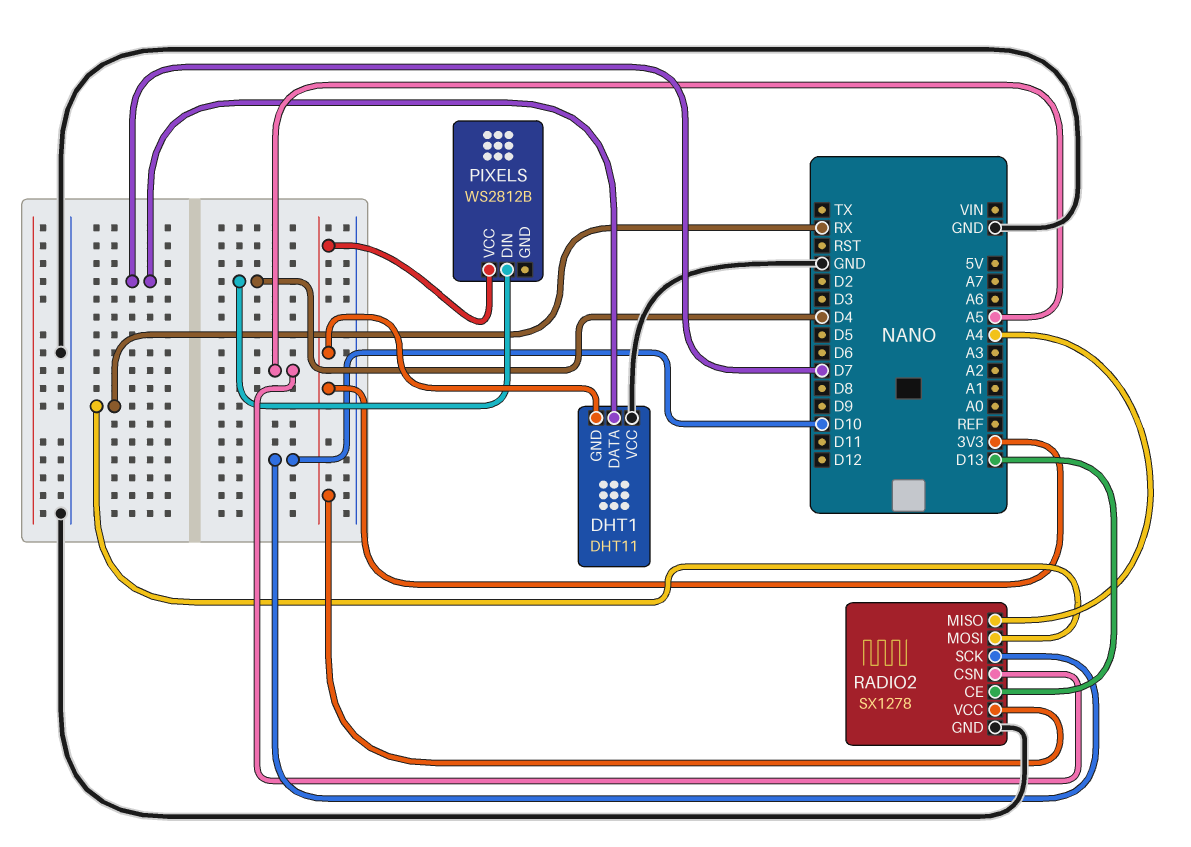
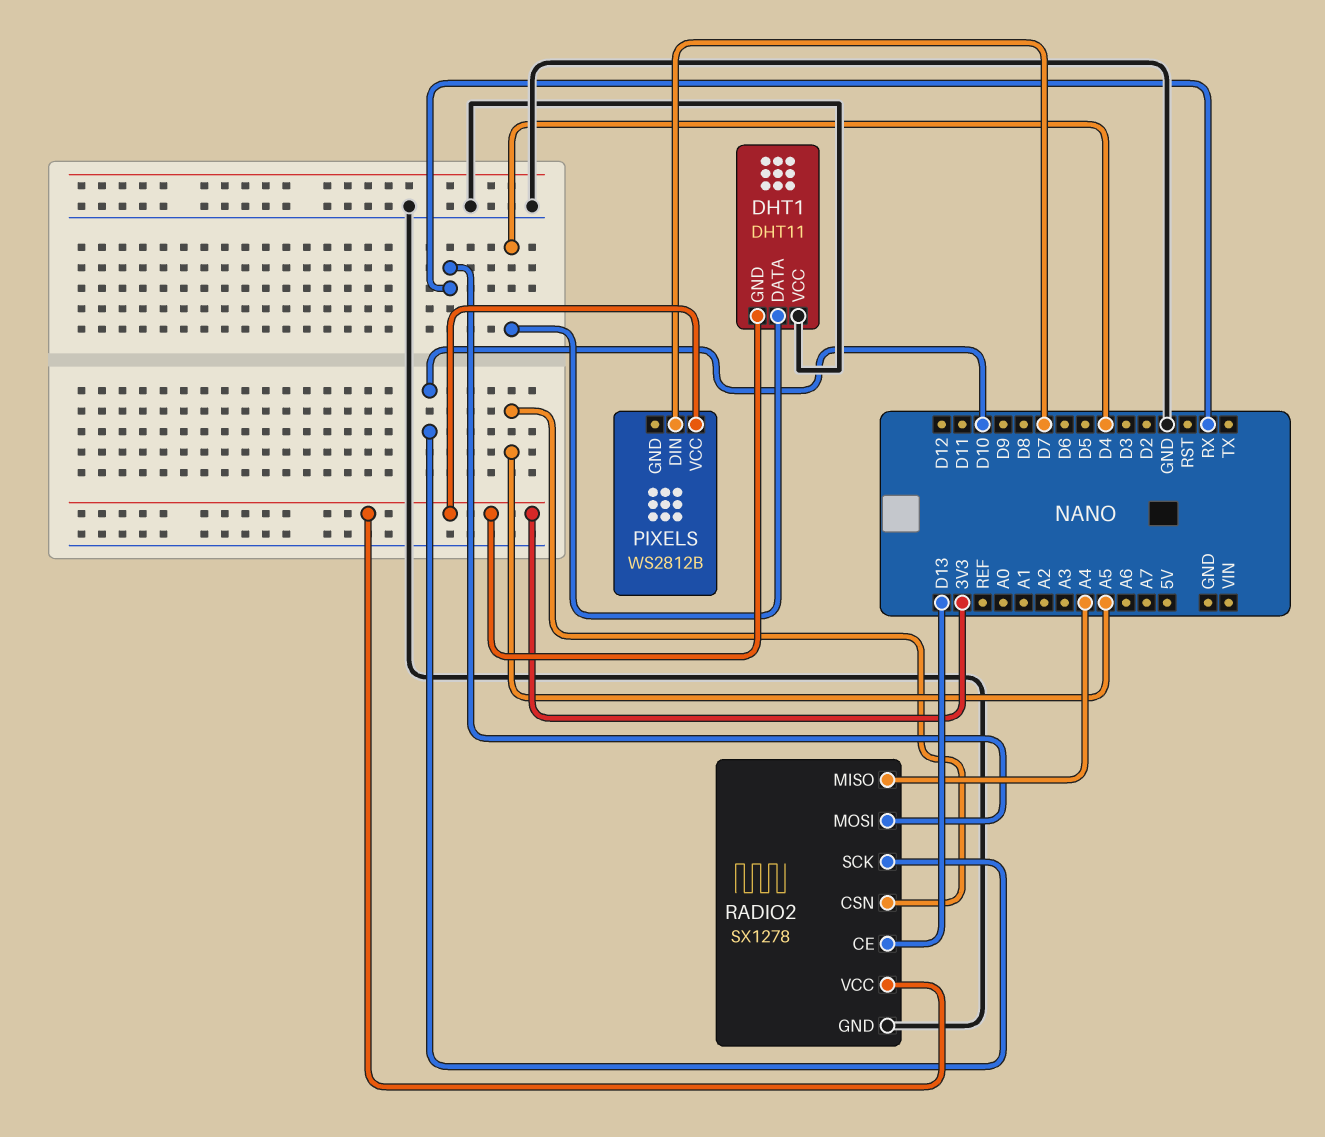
DHT1 pin DATA: D7 -> D4
PIXELS pin DIN: D4 -> D7

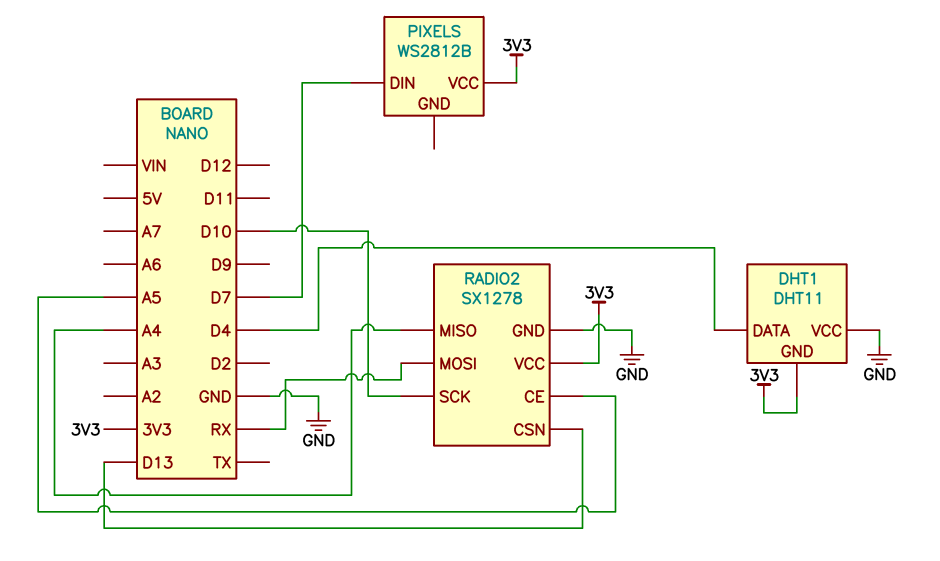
RADIO2 pin CE: D13 -> A5
RADIO2 pin CSN: A5 -> D13

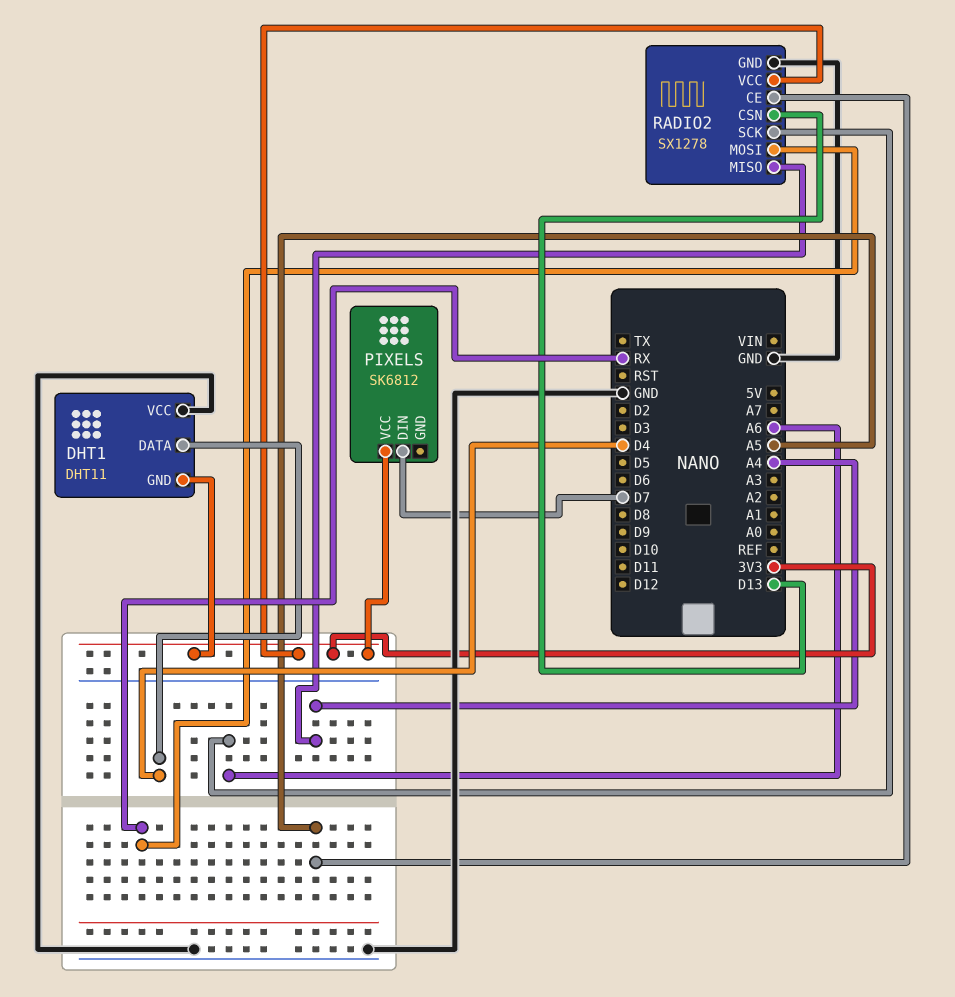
PIXELS: WS2812B -> SK6812
RADIO2 pin SCK: D10 -> A6

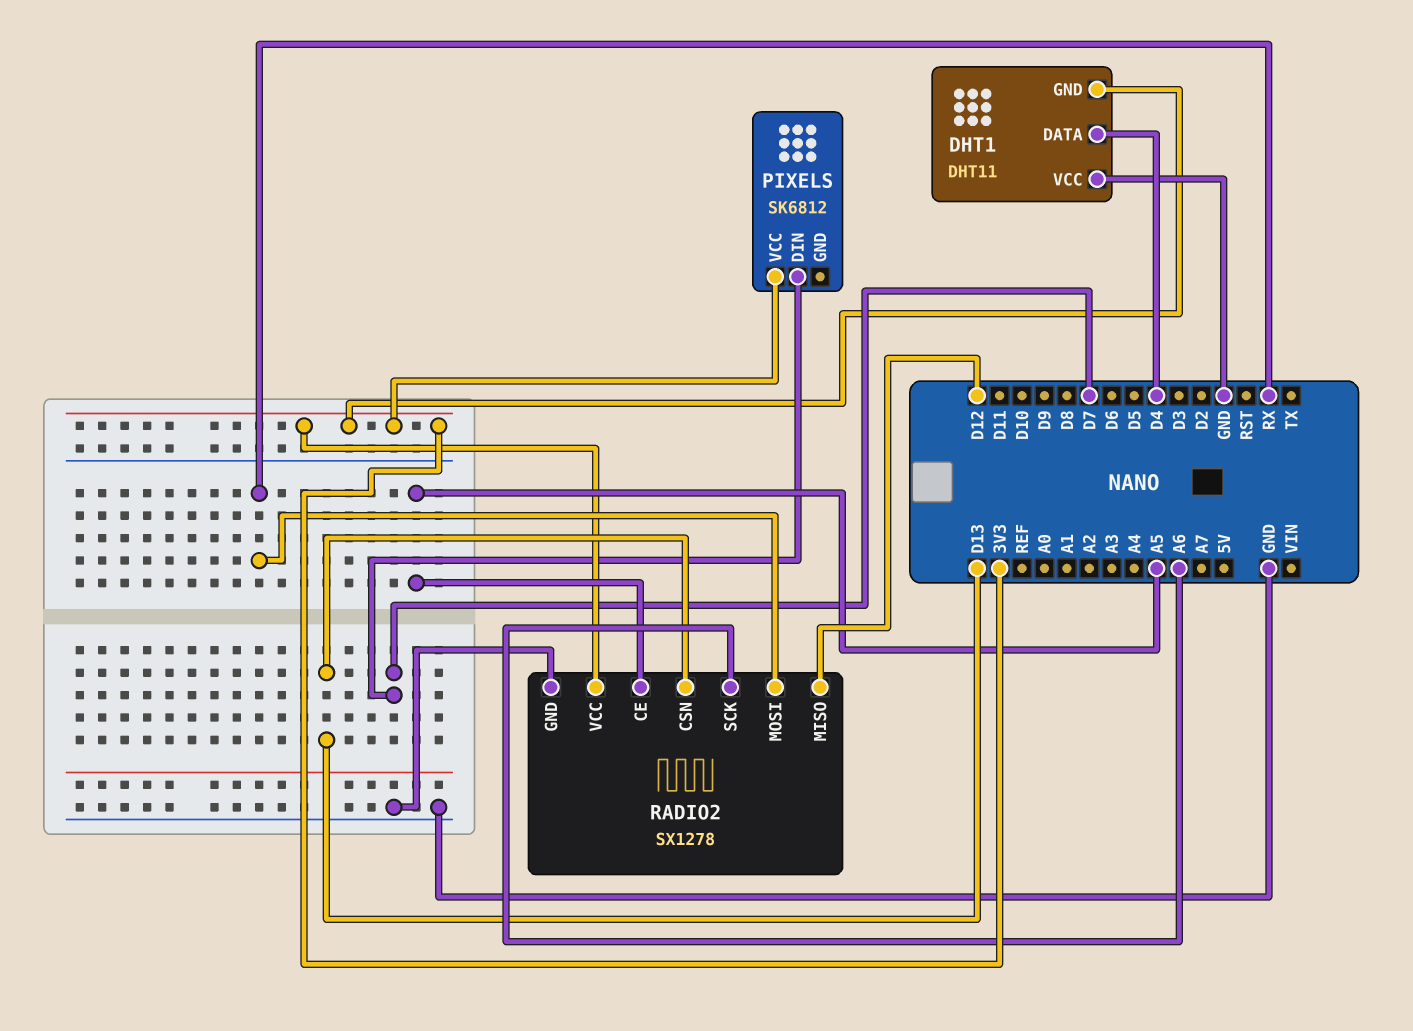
RADIO2 pin MISO: A4 -> D12

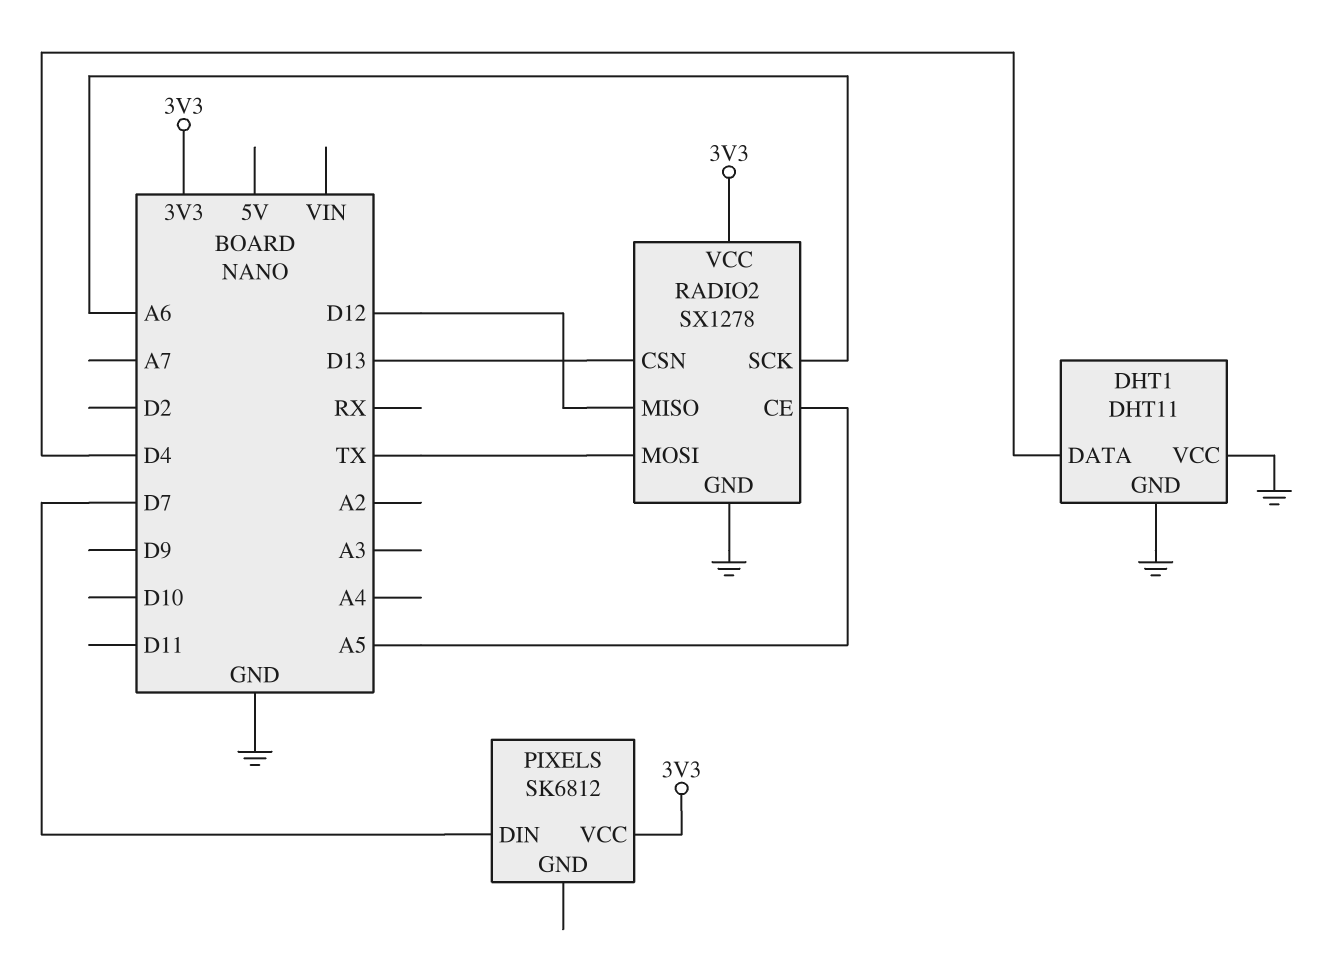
DHT1 pin GND: 3V3 -> GND
RADIO2 pin MOSI: RX -> TX

